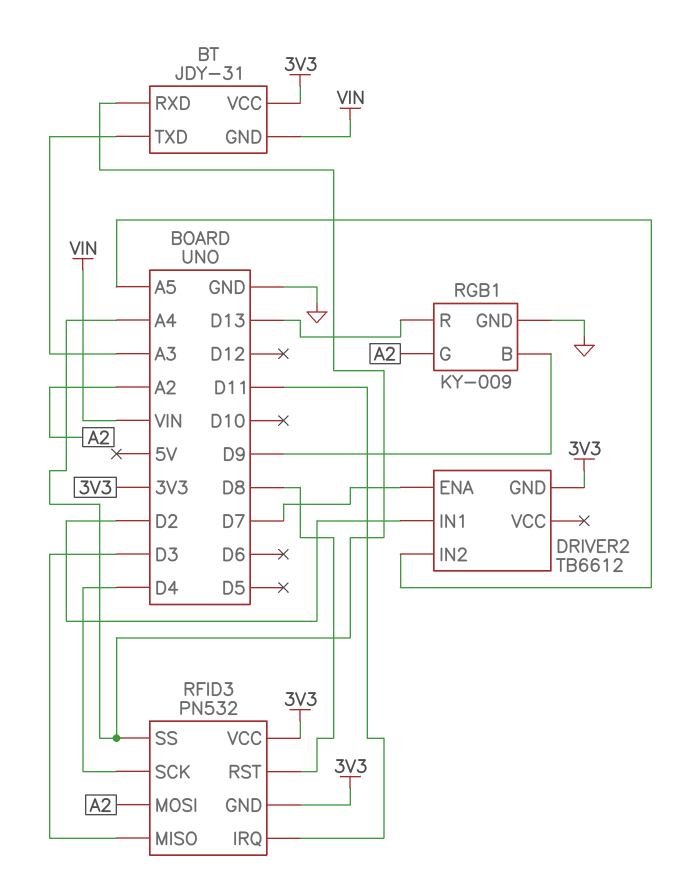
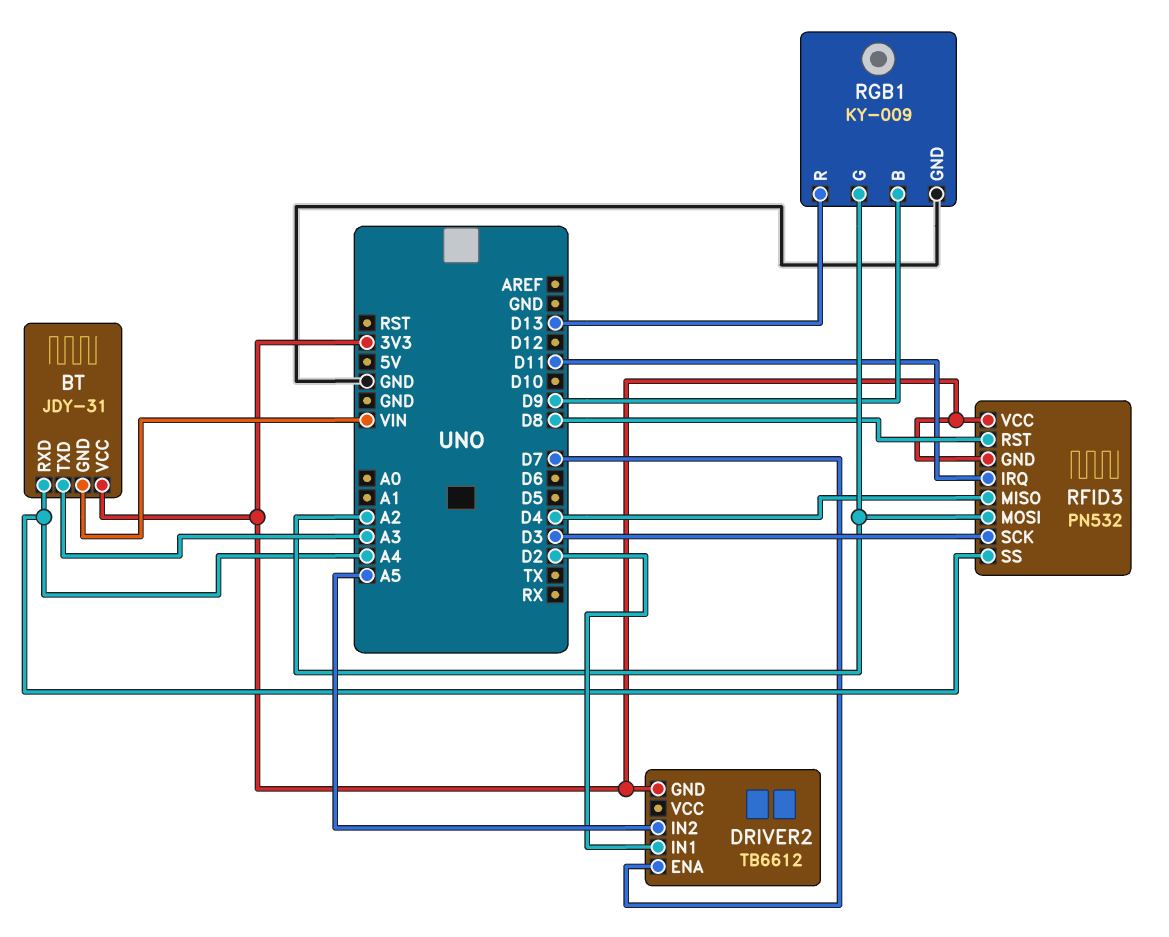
RFID3 pin MISO: D3 -> D4
RFID3 pin SCK: D4 -> D3

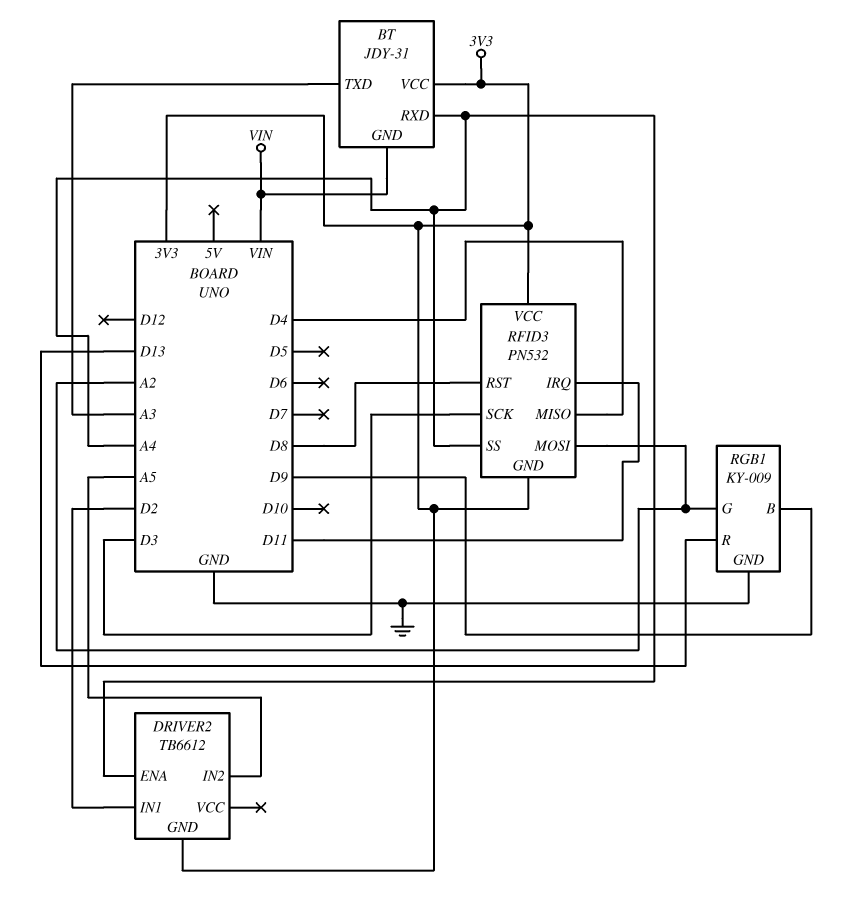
DRIVER2 pin ENA: D7 -> A4

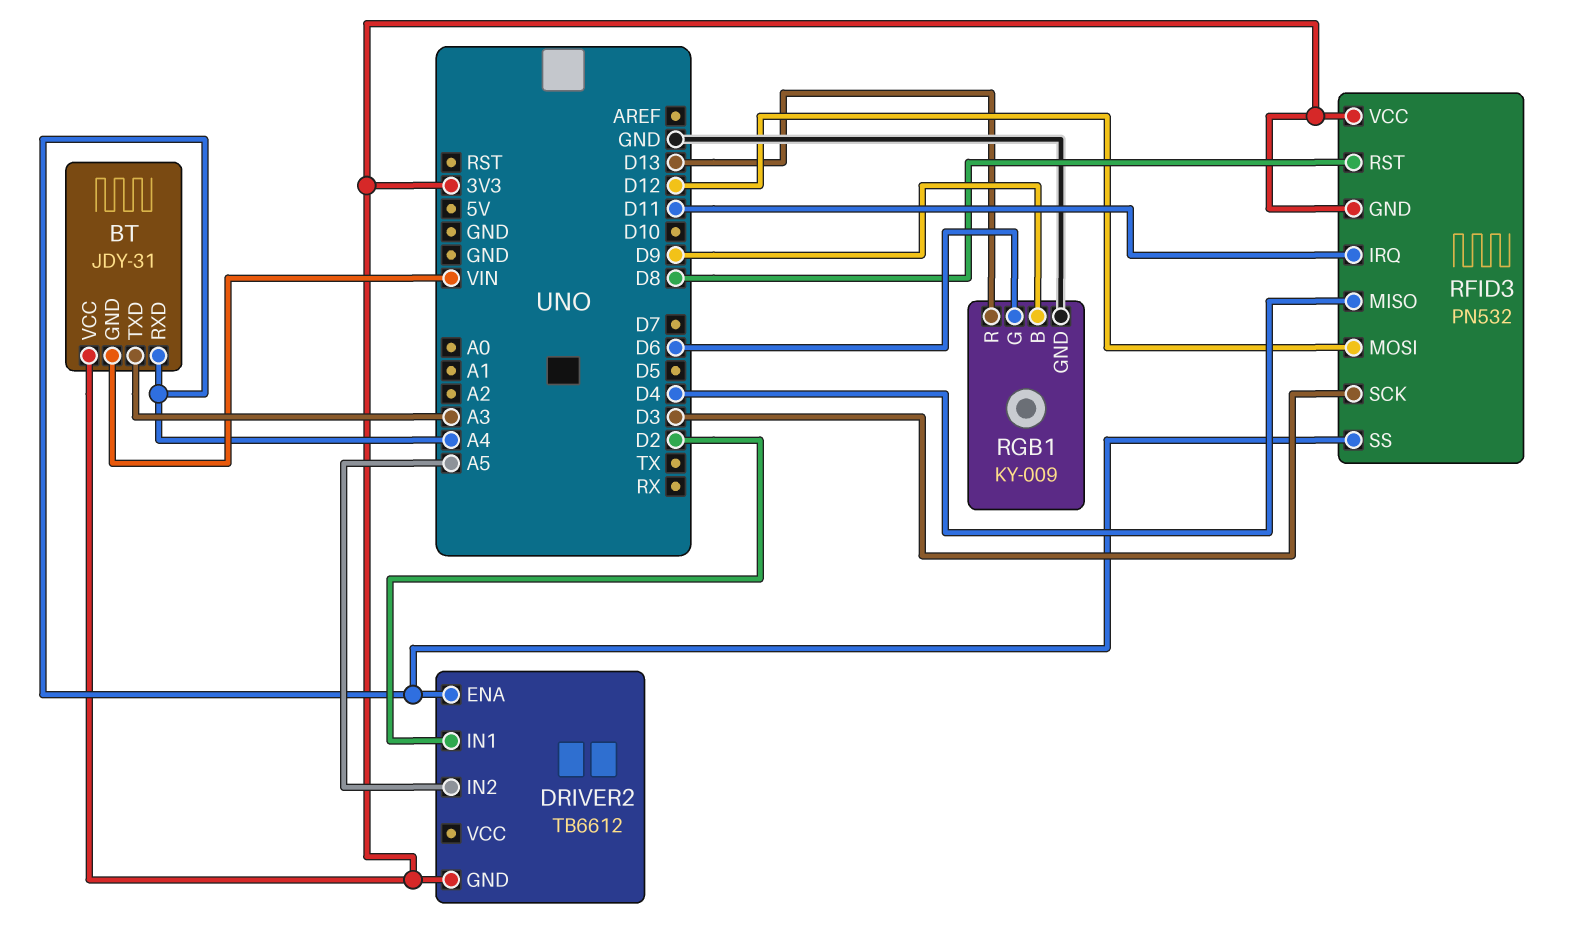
RFID3 pin MOSI: A2 -> D12
RGB1 pin G: A2 -> D6

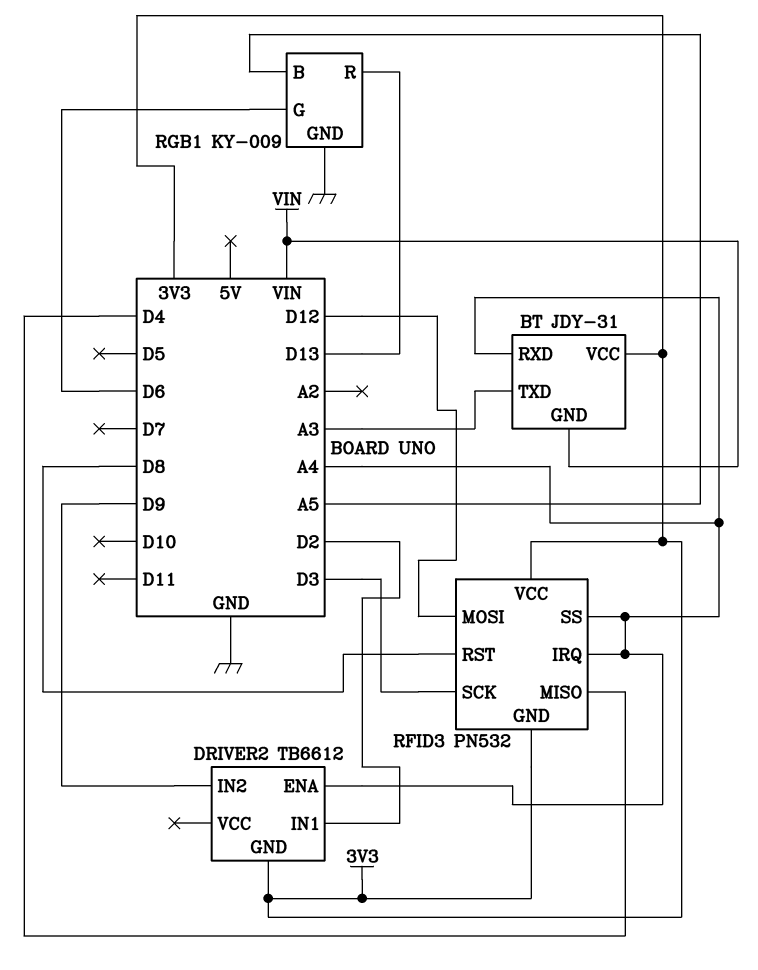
DRIVER2 pin IN2: A5 -> D9
RFID3 pin IRQ: D11 -> A4
RGB1 pin B: D9 -> A5

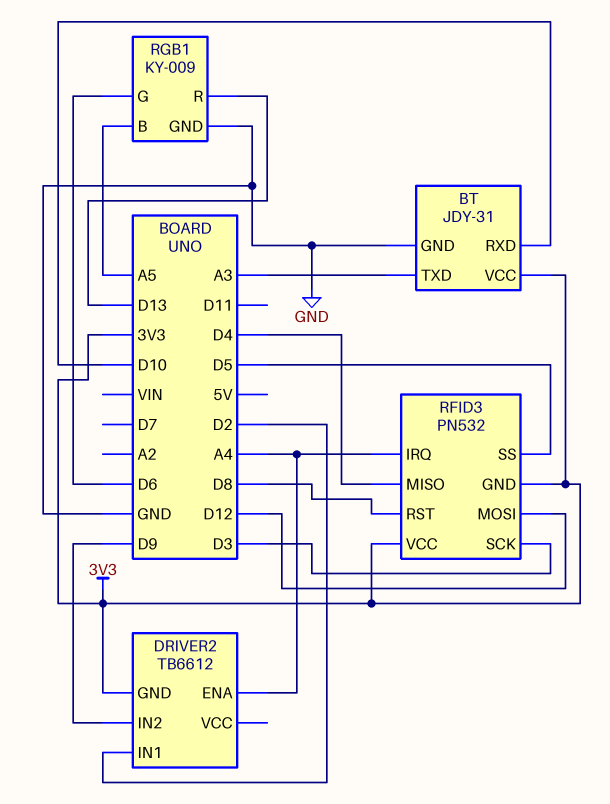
BT pin GND: VIN -> GND
BT pin RXD: A4 -> D10
RFID3 pin SS: A4 -> D5

